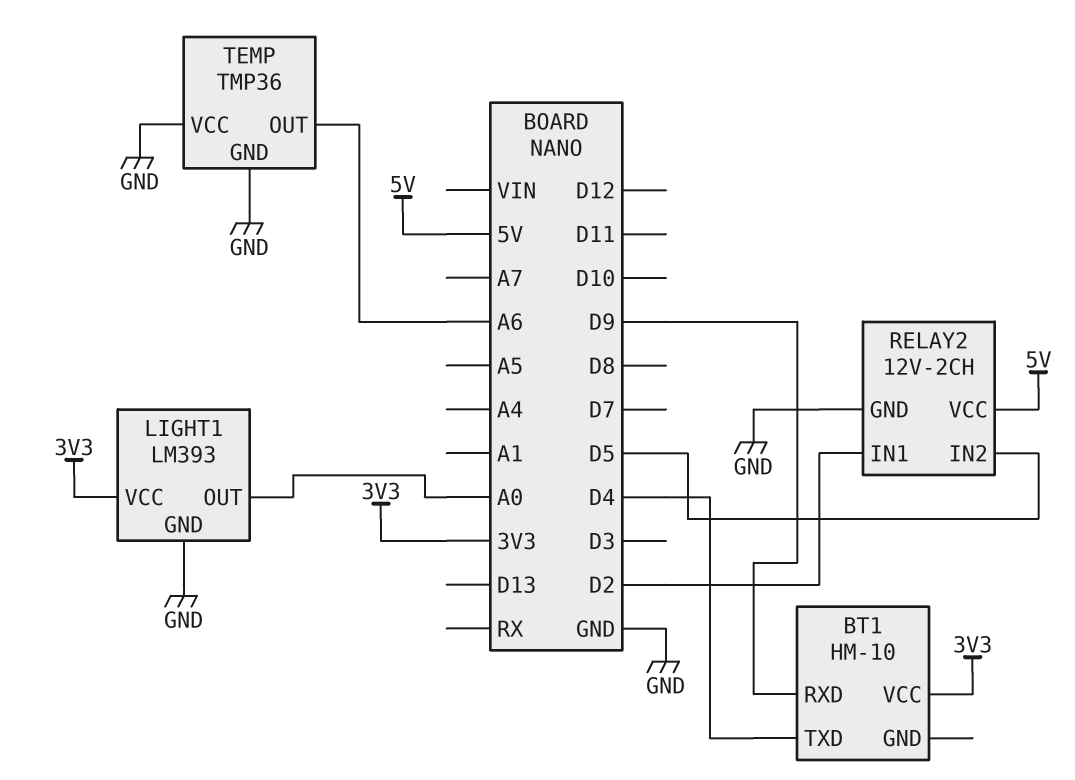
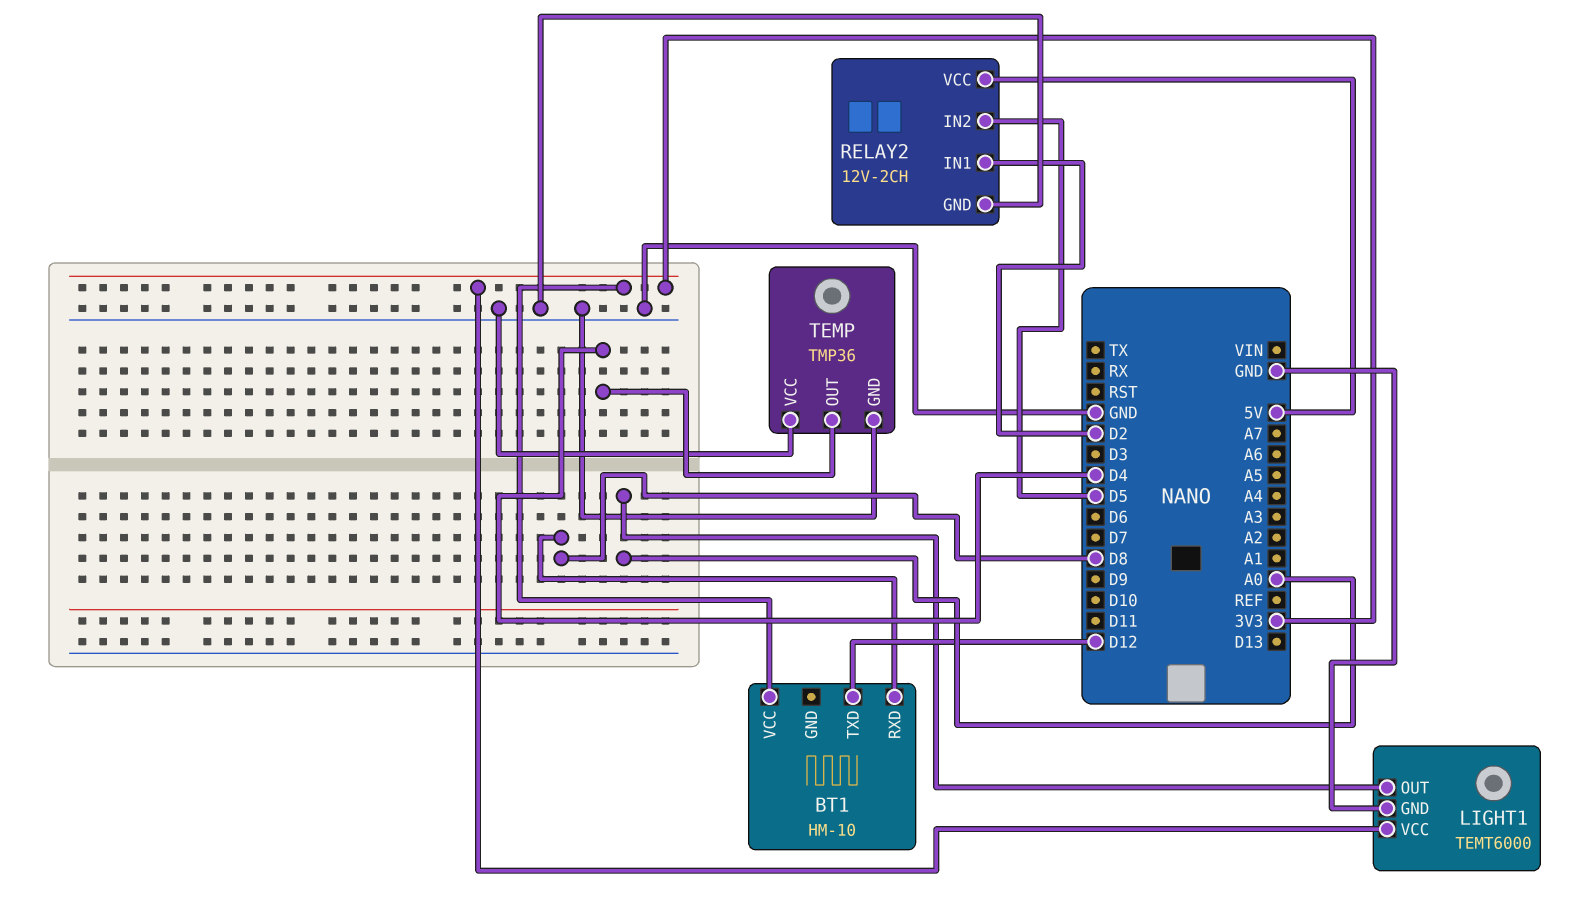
BT1 pin RXD: D9 -> D8
BT1 pin TXD: D4 -> D12
LIGHT1: LM393 -> TEMT6000
TEMP pin OUT: A6 -> D4

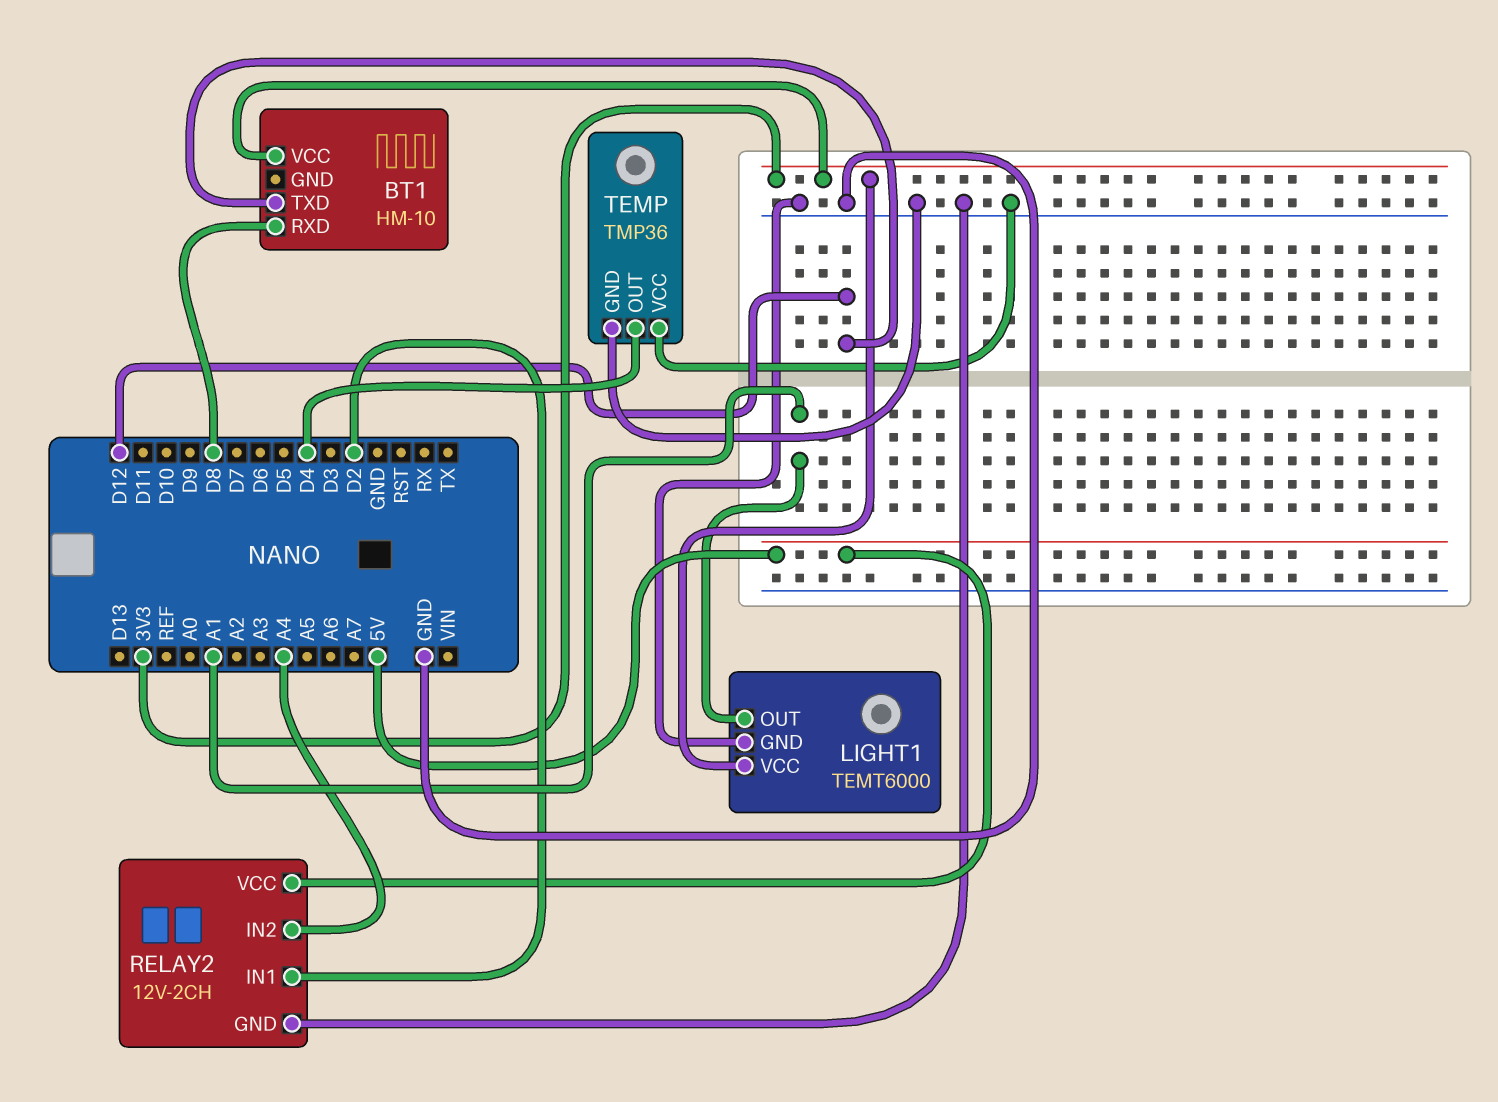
LIGHT1 pin OUT: A0 -> A1
RELAY2 pin IN2: D5 -> A4

